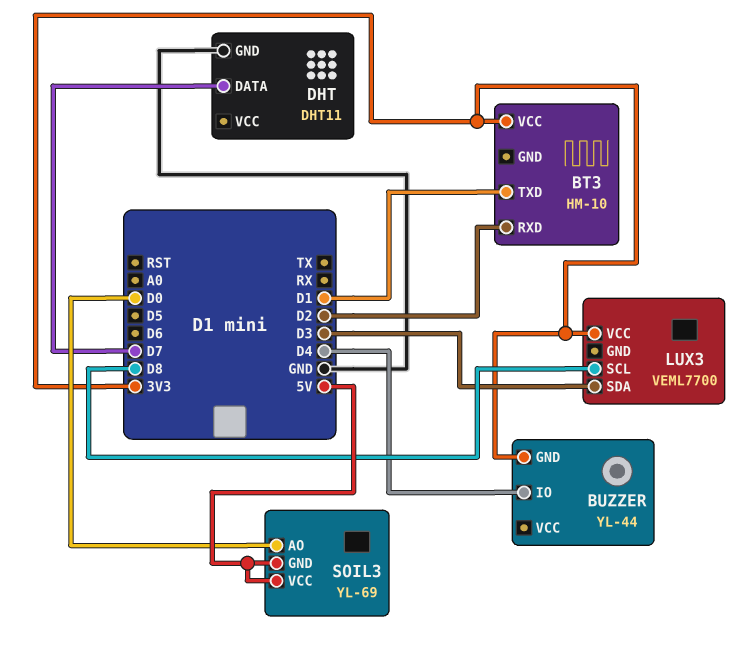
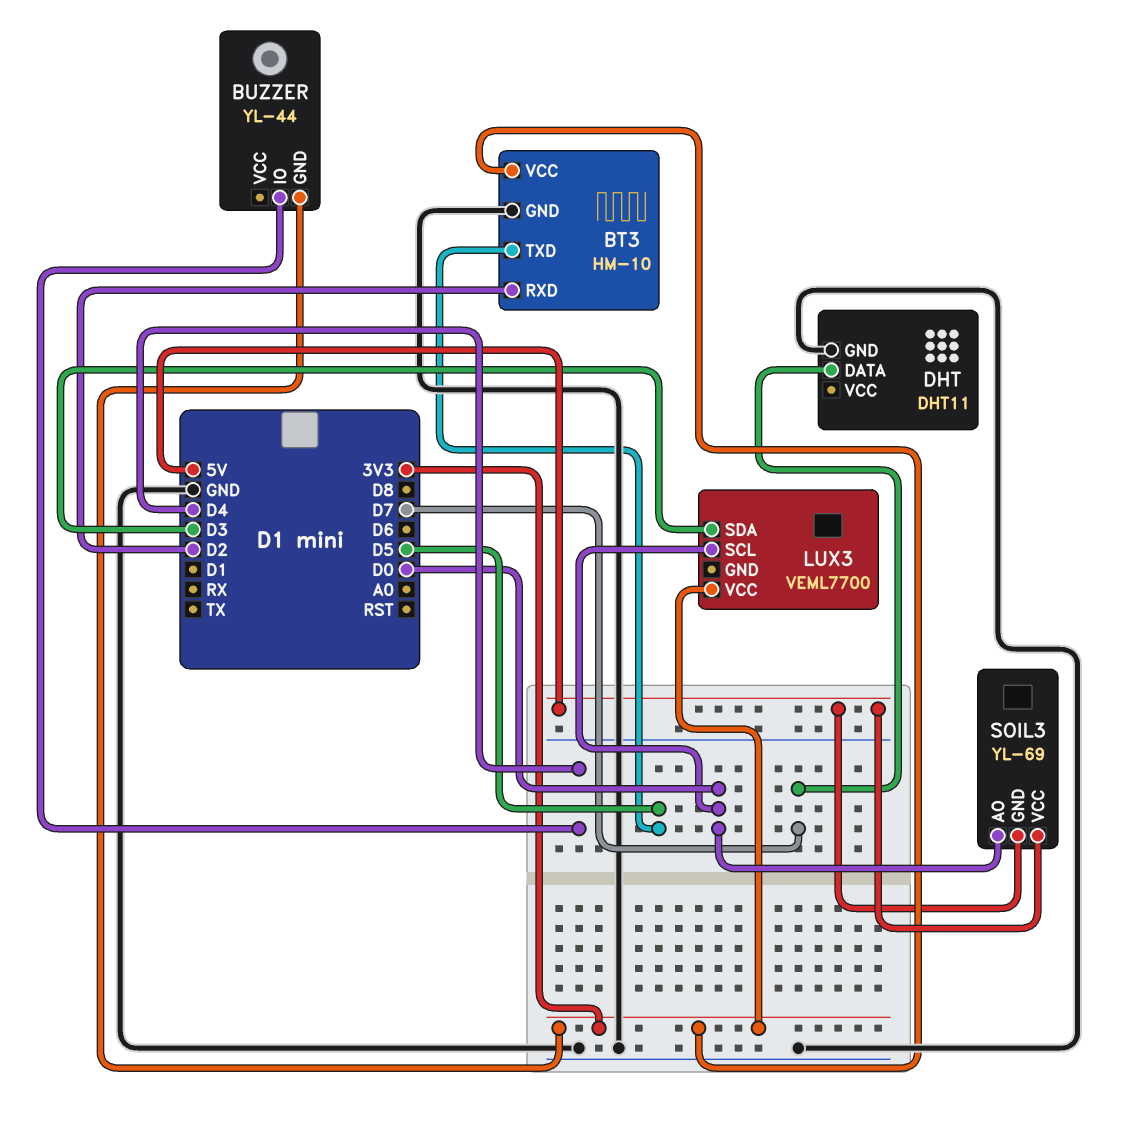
BT3 pin GND: none -> GND
BT3 pin TXD: D1 -> D5
LUX3 pin SCL: D8 -> D0

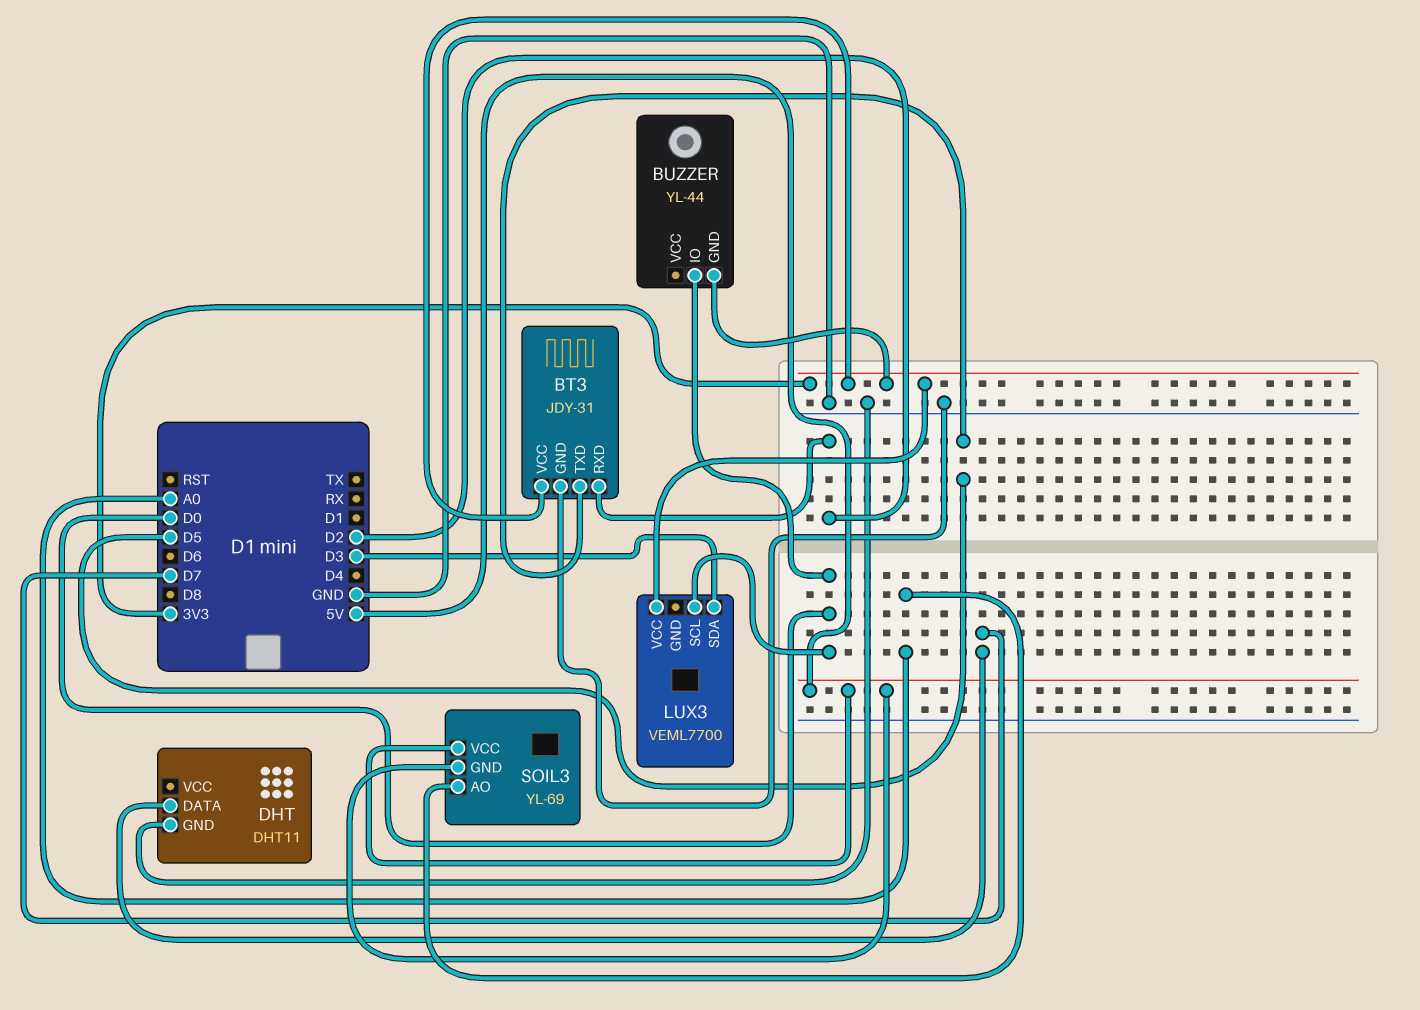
BT3: HM-10 -> JDY-31
BUZZER pin IO: D4 -> D0
SOIL3 pin AO: D0 -> A0

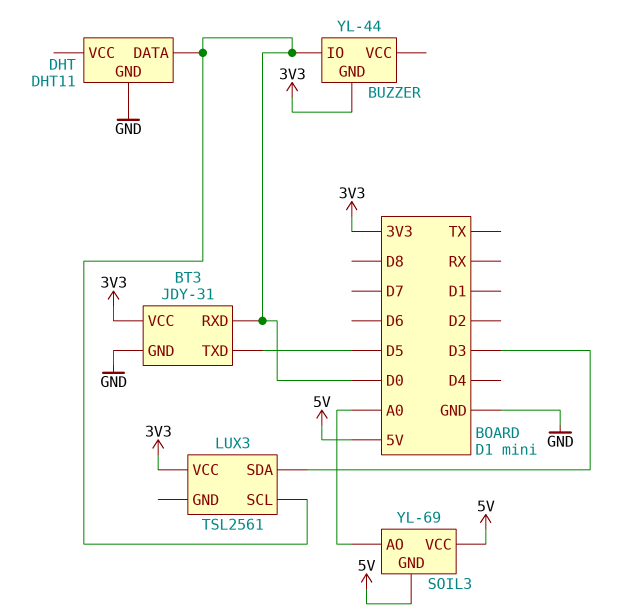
BT3 pin RXD: D2 -> D0
DHT pin DATA: D7 -> D0
LUX3: VEML7700 -> TSL2561

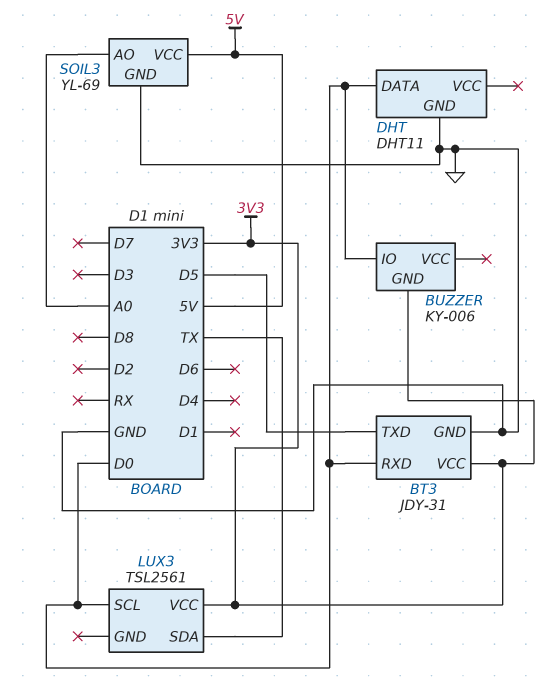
BUZZER: YL-44 -> KY-006
LUX3 pin SDA: D3 -> TX
SOIL3 pin GND: 5V -> GND

